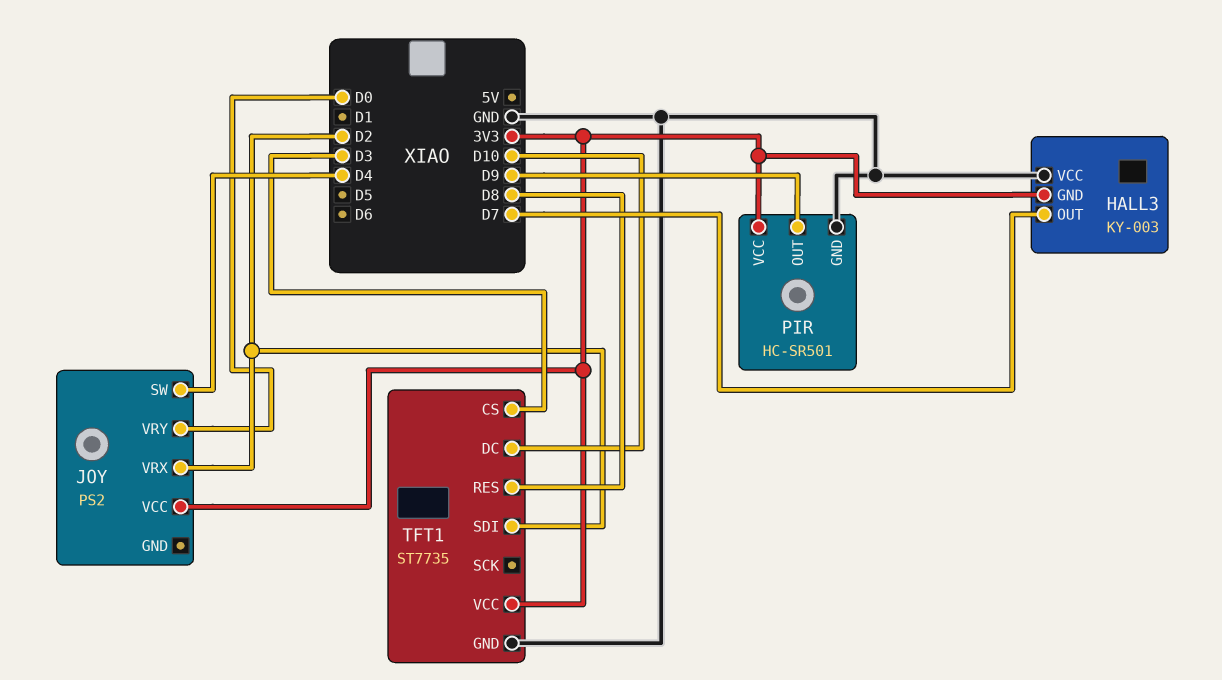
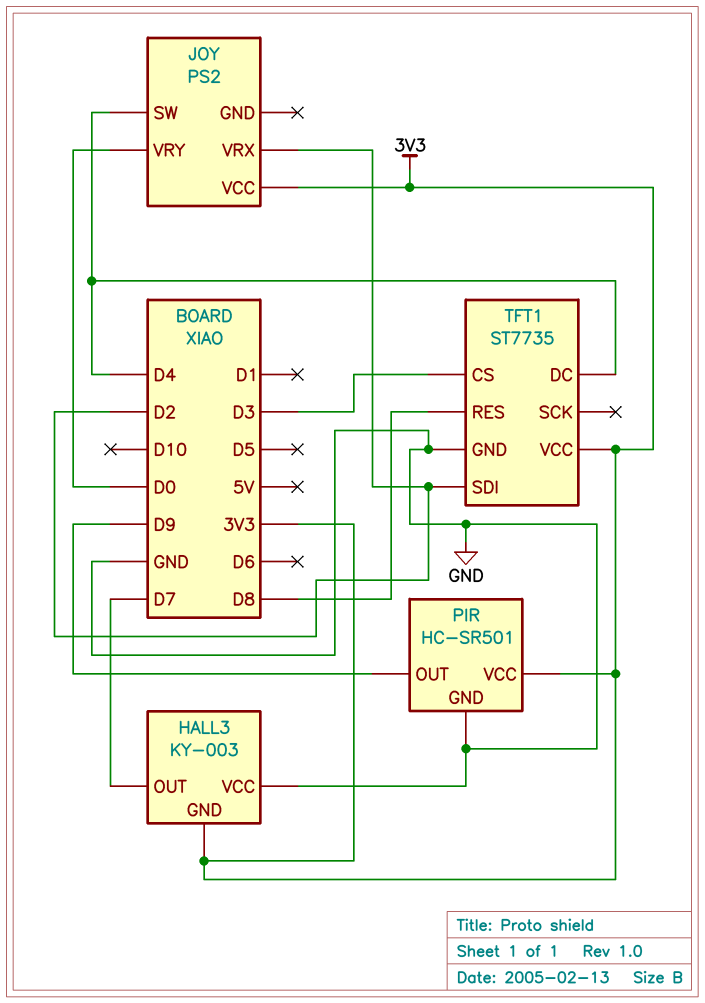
TFT1 pin DC: D10 -> D4

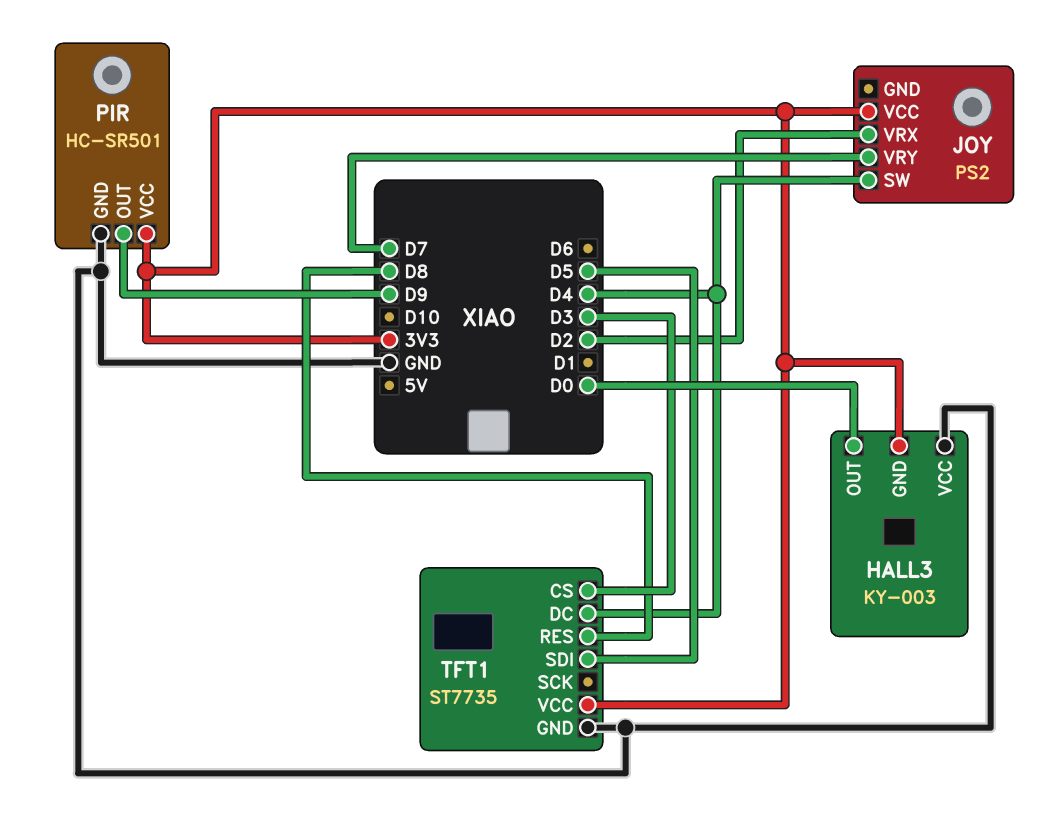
HALL3 pin OUT: D7 -> D0
JOY pin VRY: D0 -> D7
TFT1 pin SDI: D2 -> D5

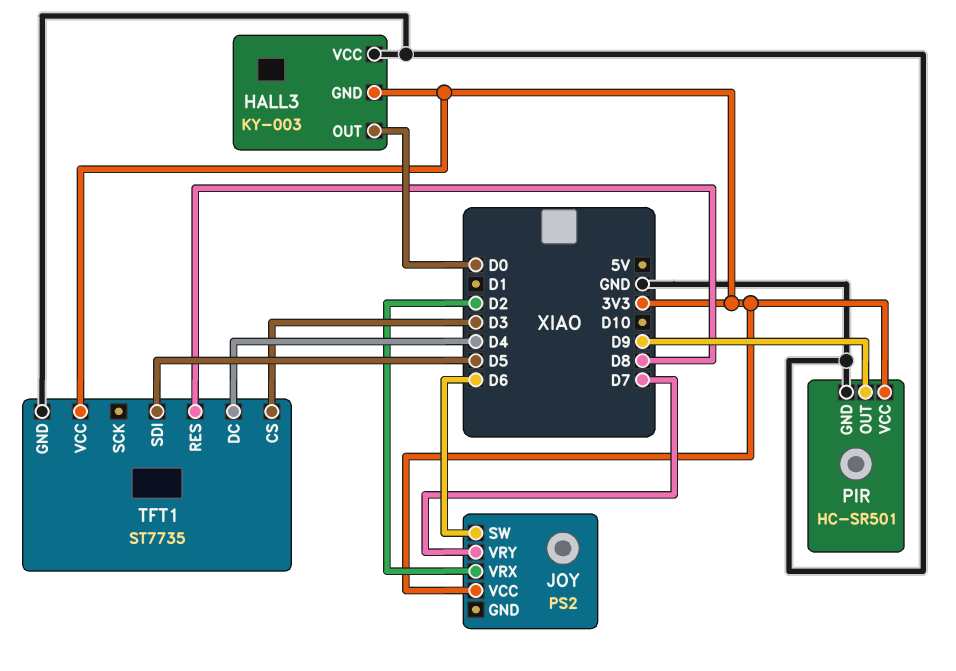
JOY pin SW: D4 -> D6

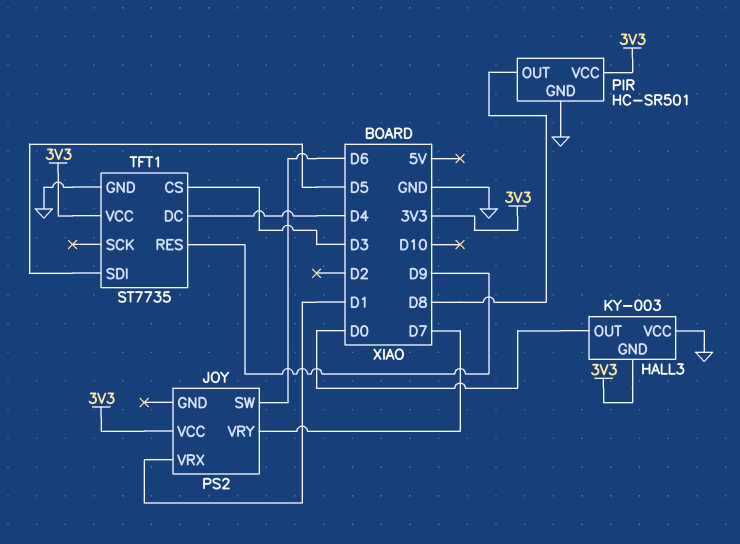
JOY pin VRX: D2 -> D1
PIR pin OUT: D9 -> D8
TFT1 pin RES: D8 -> D9

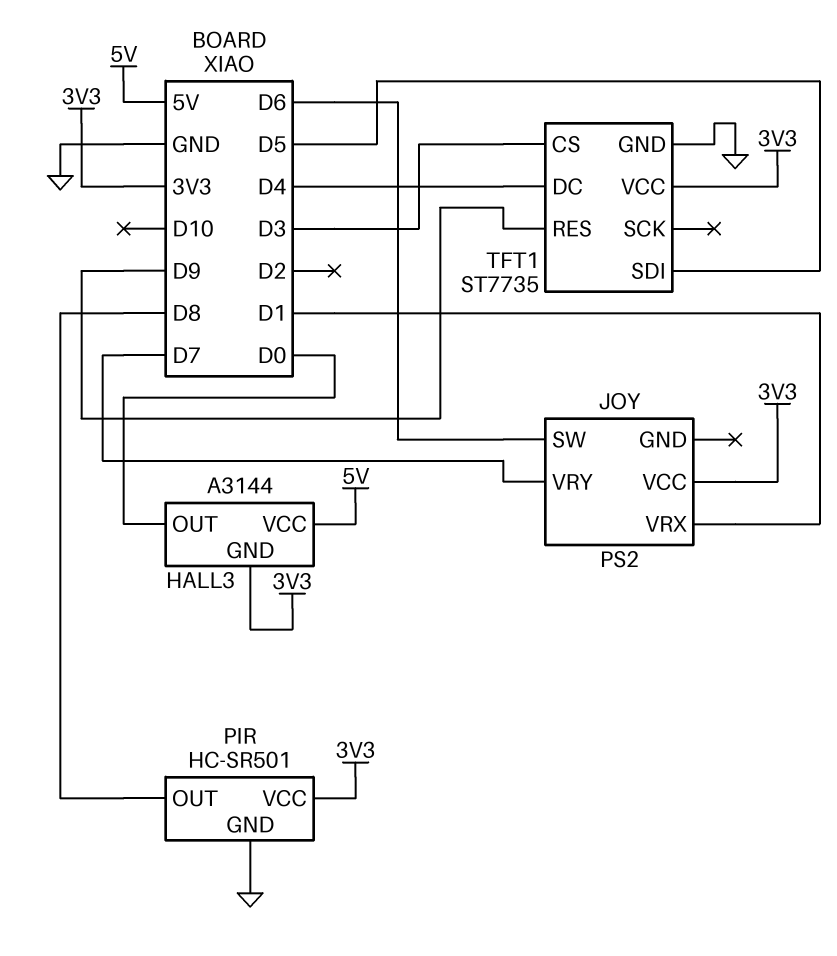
HALL3: KY-003 -> A3144
HALL3 pin VCC: GND -> 5V

